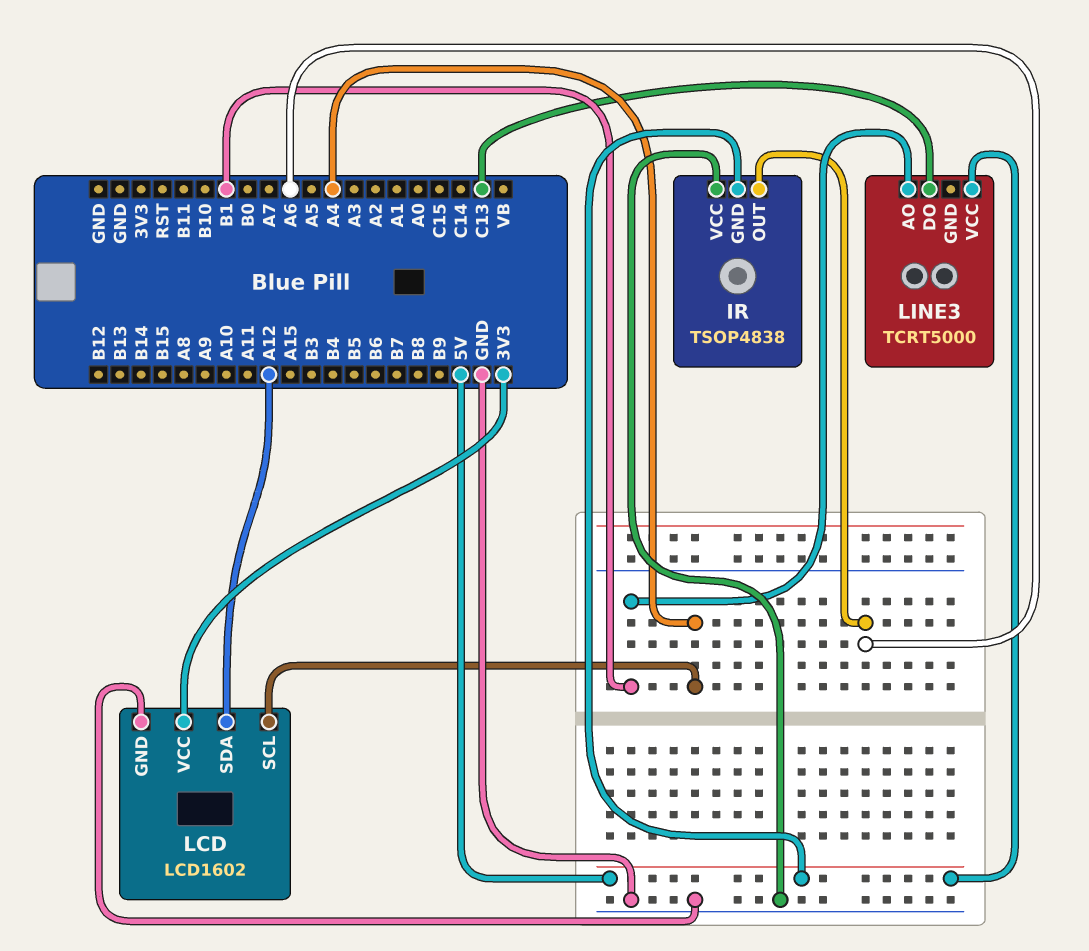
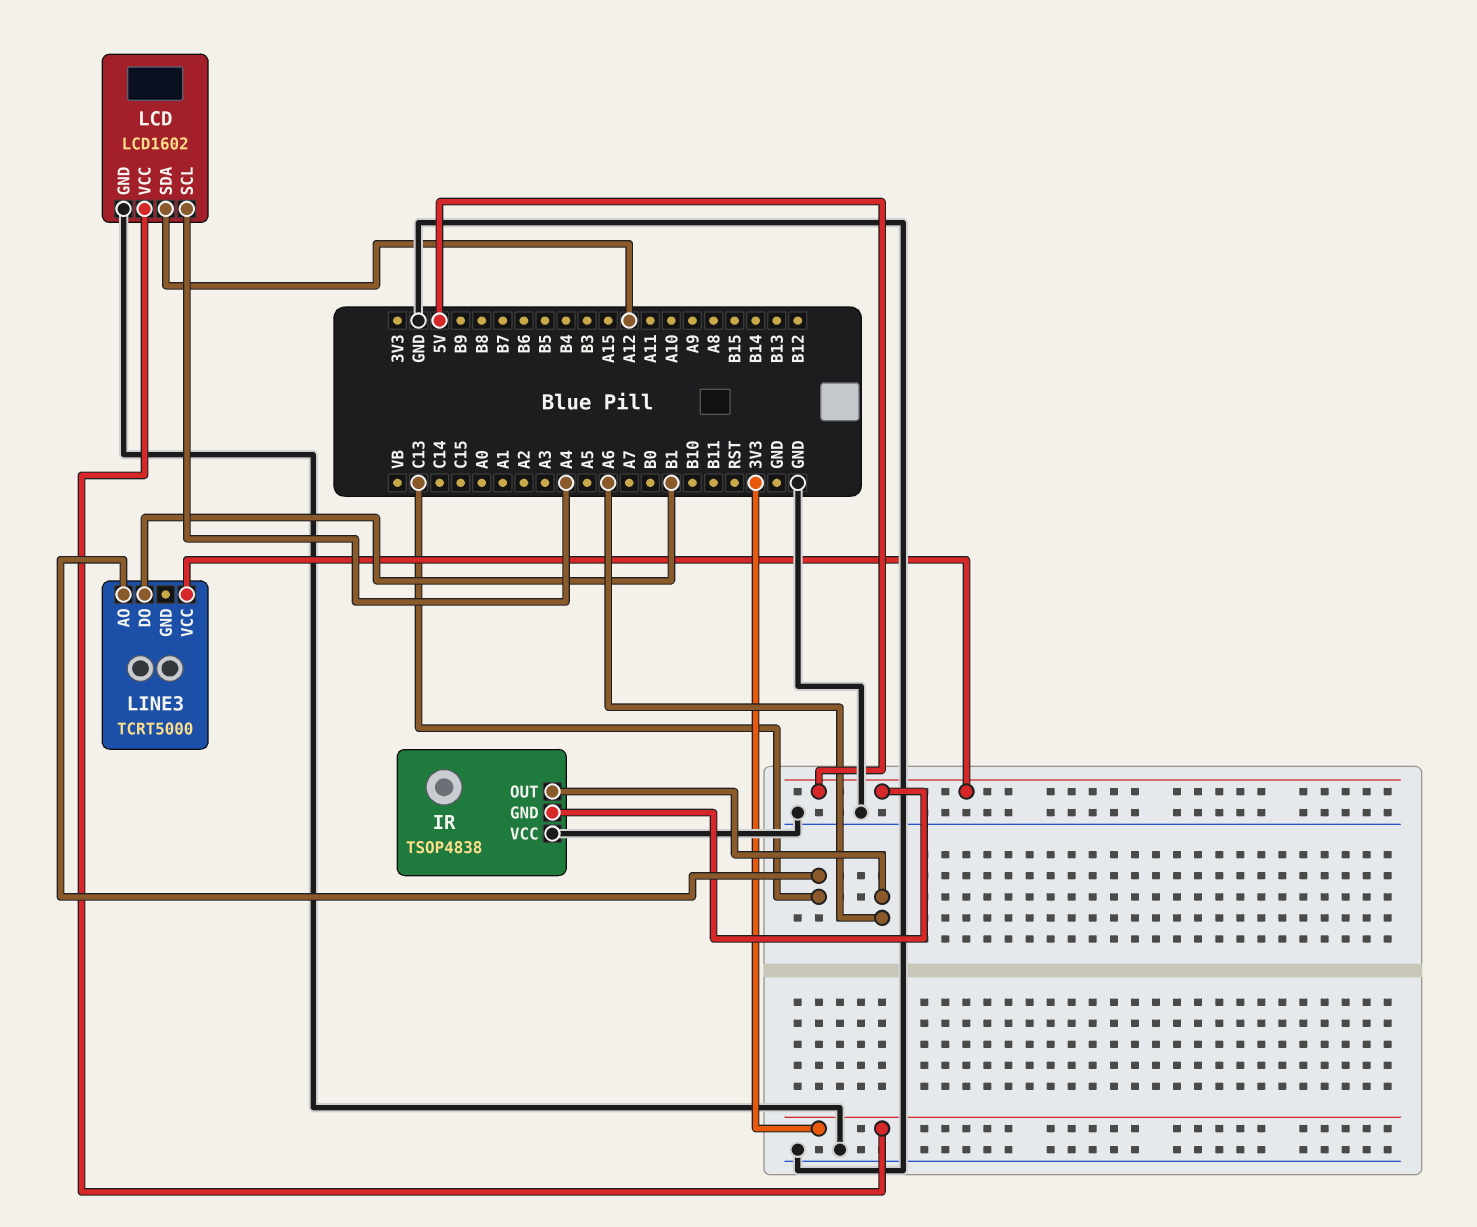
LINE3 pin AO: B1 -> C13
LINE3 pin DO: C13 -> B1

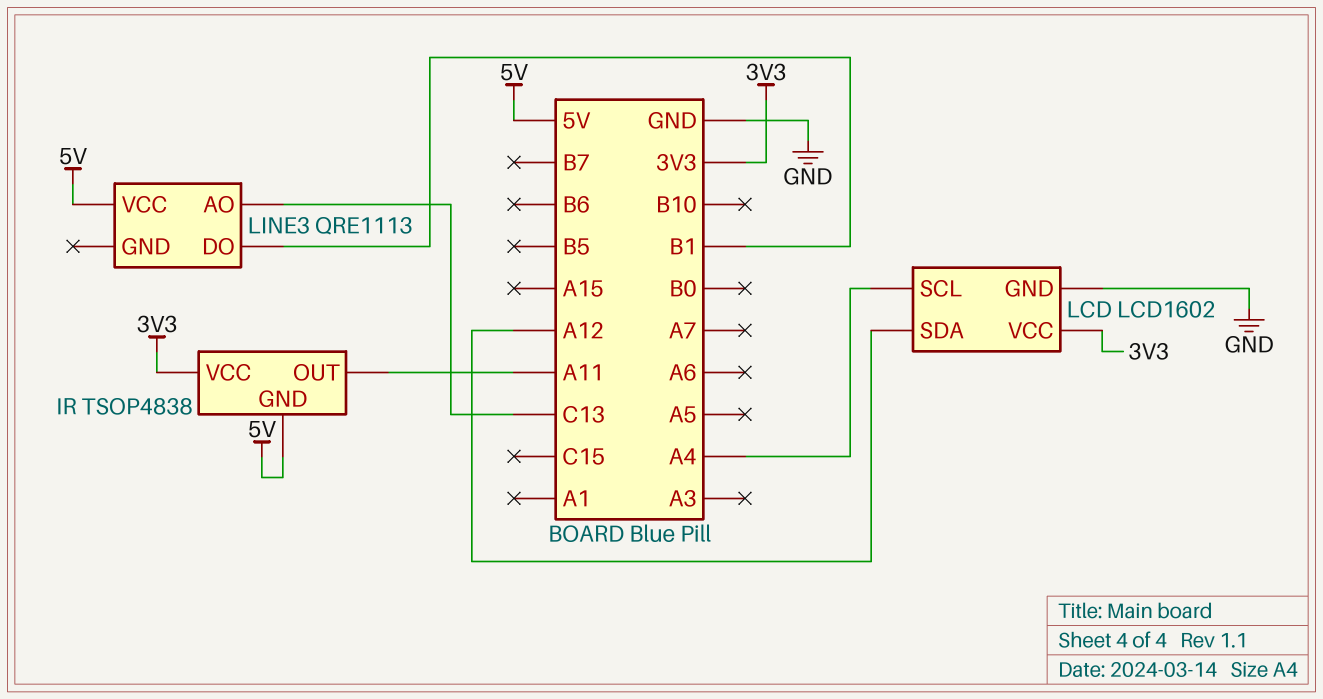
IR pin OUT: A6 -> A11
IR pin VCC: GND -> 3V3
LINE3: TCRT5000 -> QRE1113

